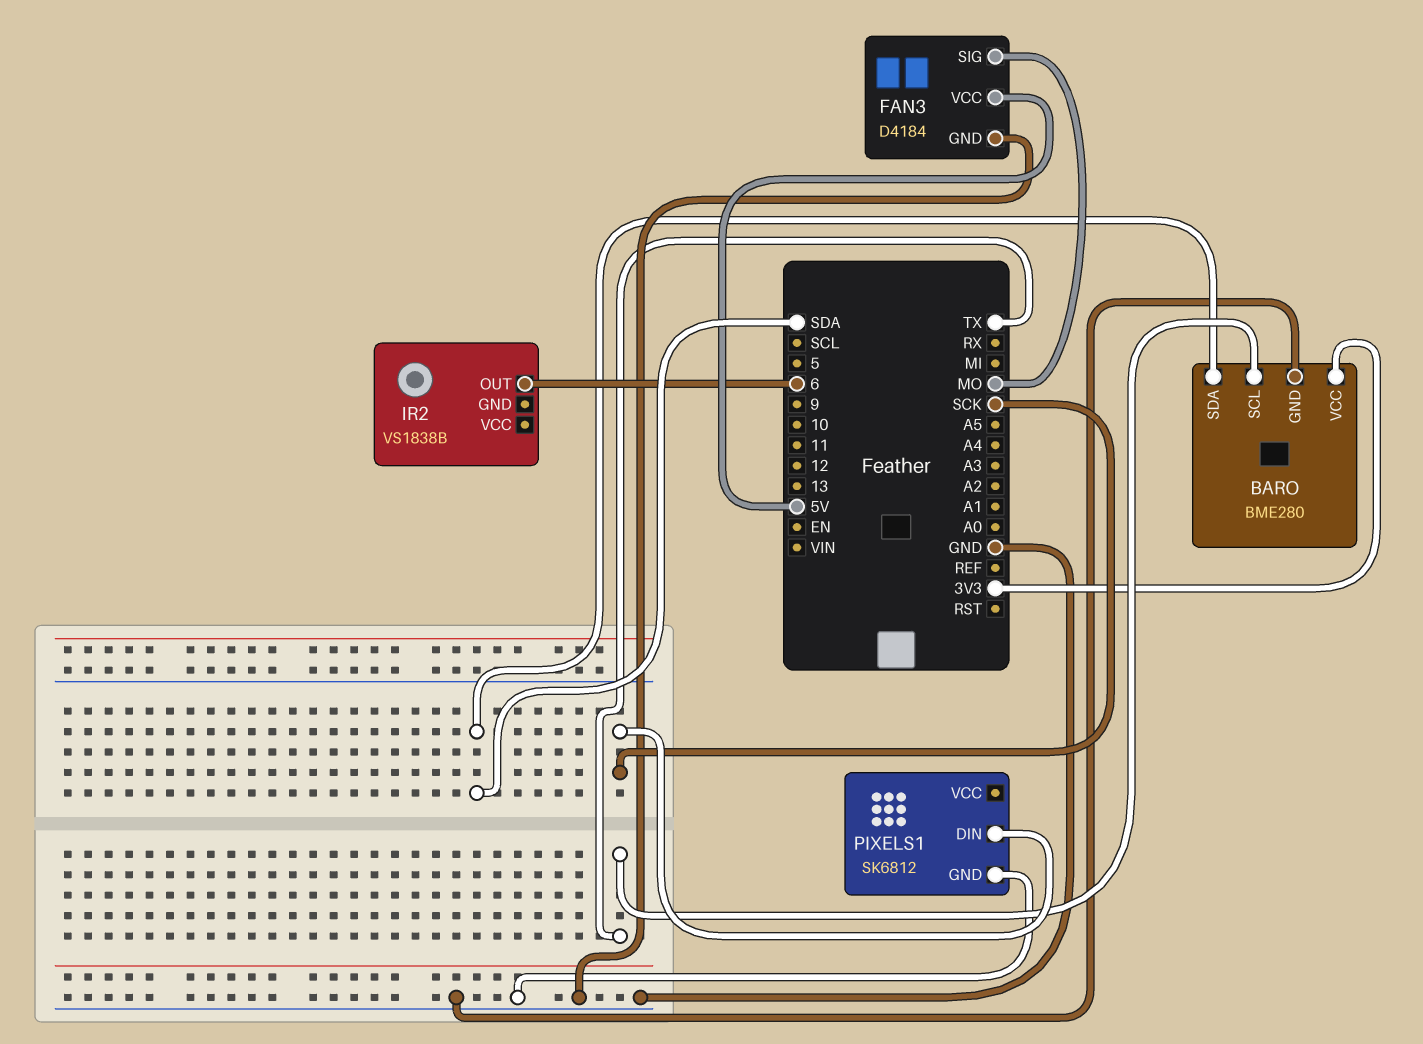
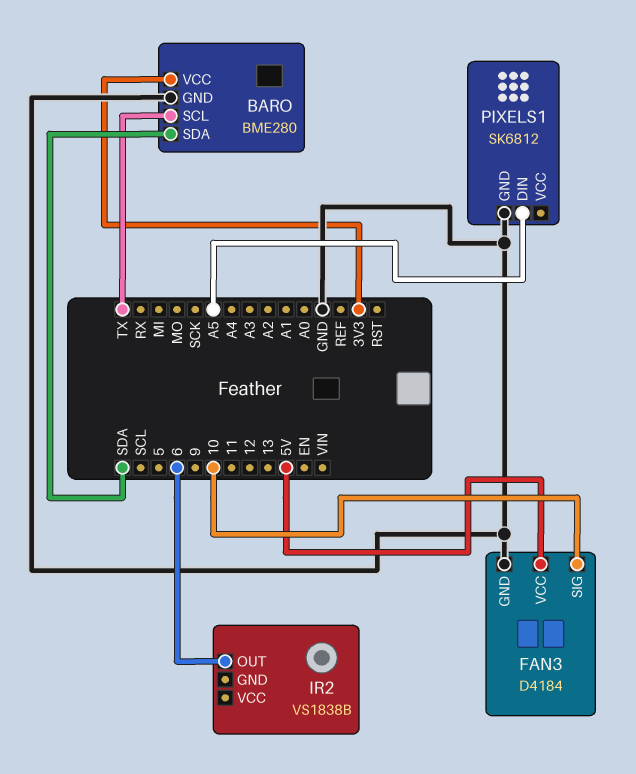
FAN3 pin SIG: MO -> 10
PIXELS1 pin DIN: SCK -> A5

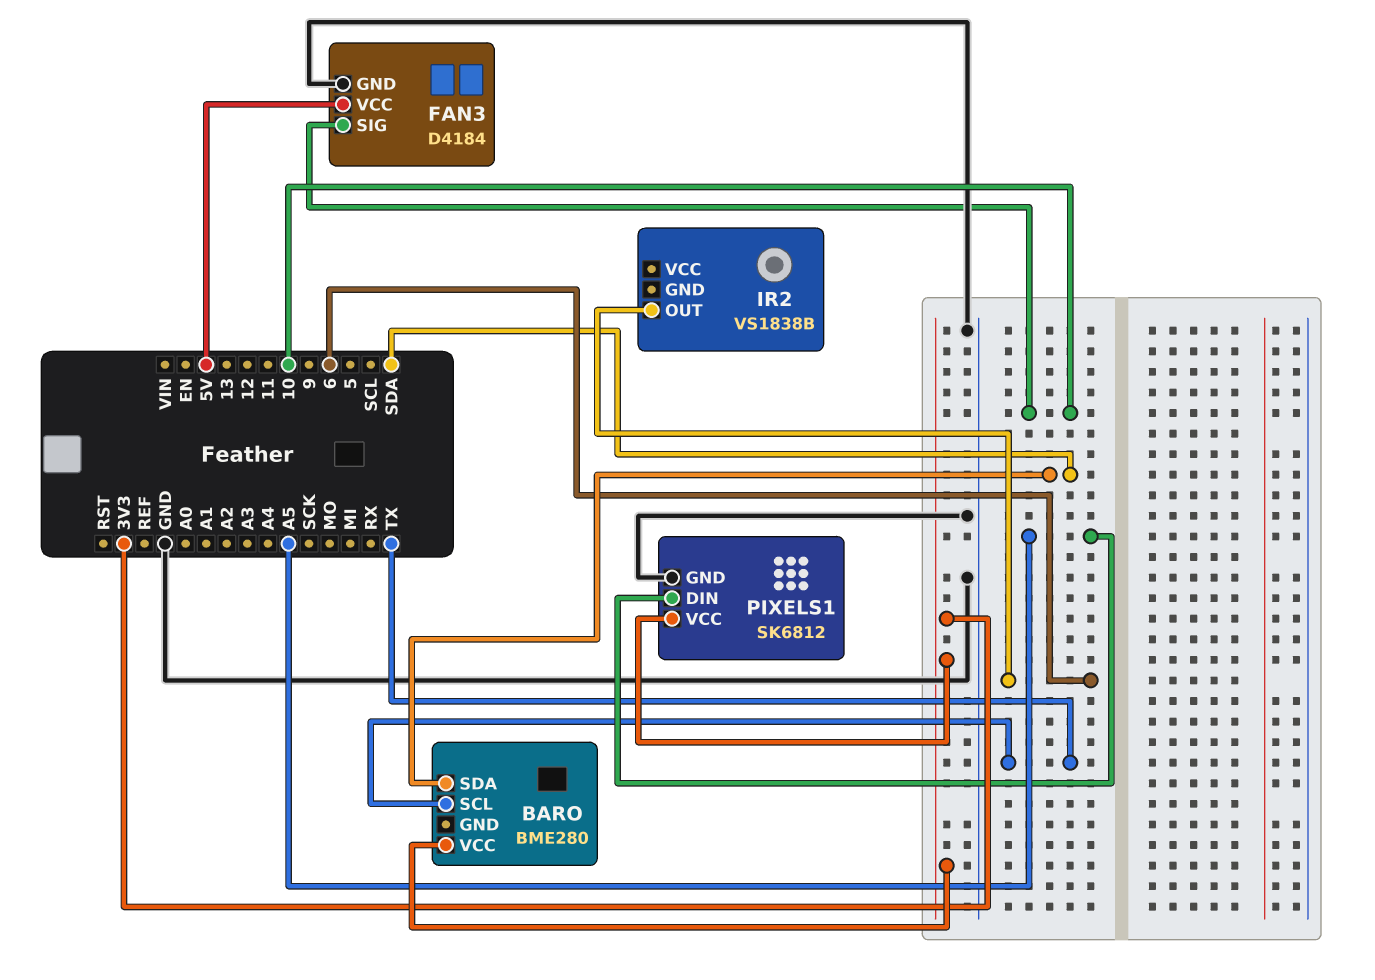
BARO pin GND: GND -> none
PIXELS1 pin VCC: none -> 3V3

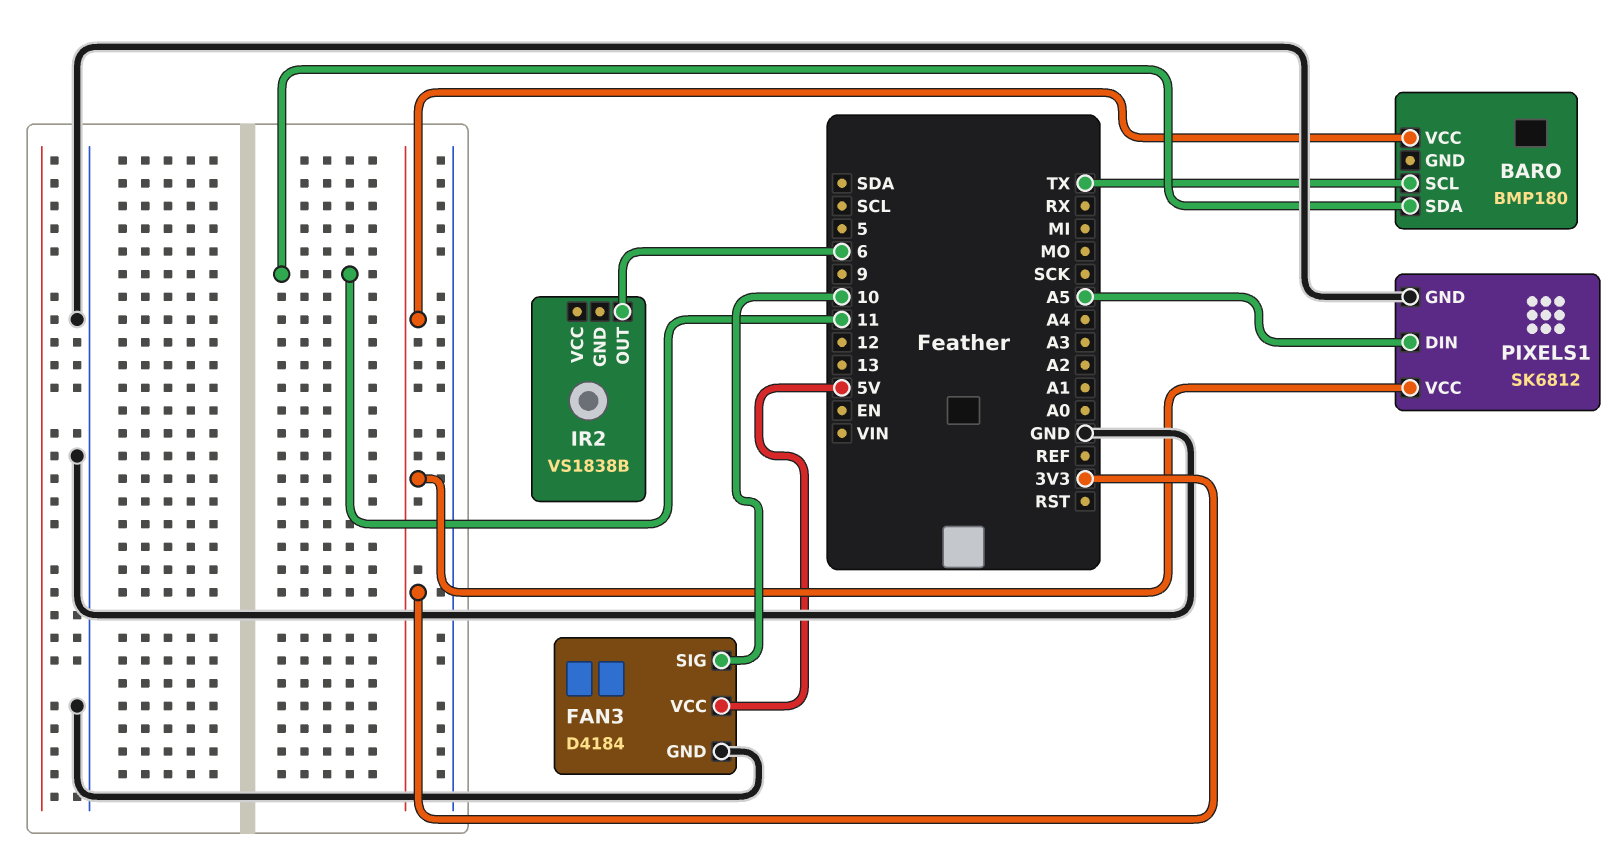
BARO: BME280 -> BMP180
BARO pin SDA: SDA -> 11

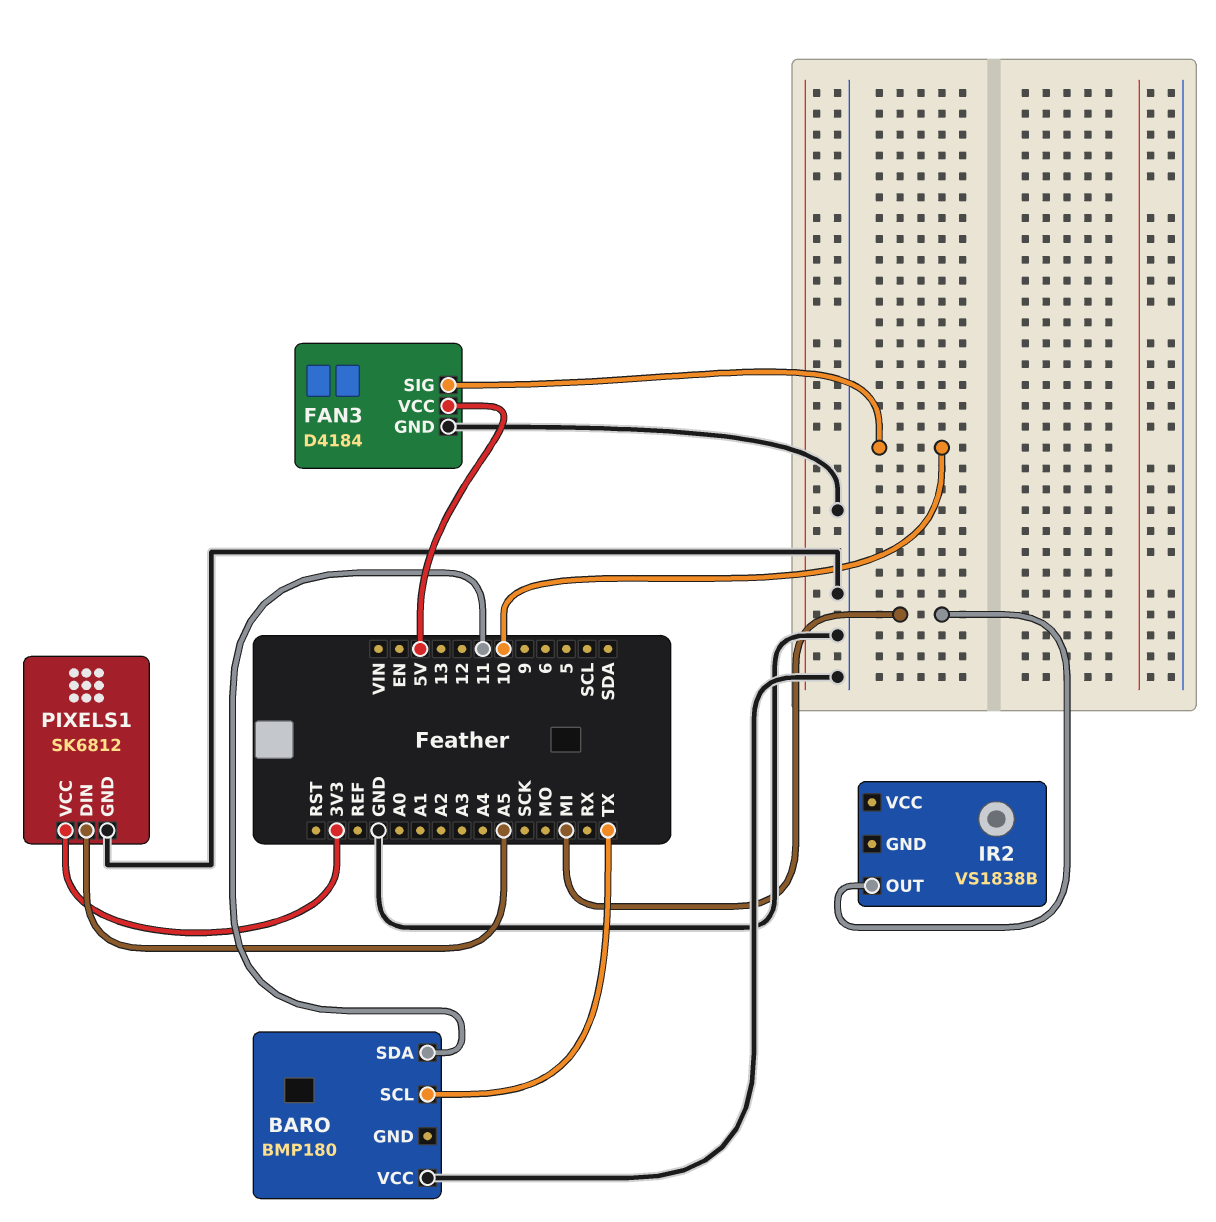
BARO pin VCC: 3V3 -> GND
IR2 pin OUT: 6 -> MI

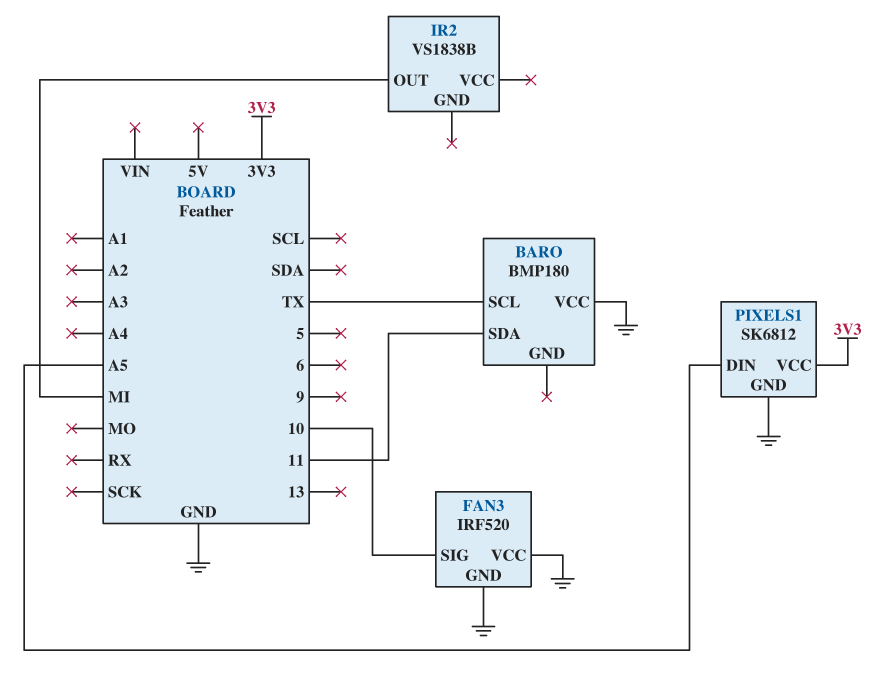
FAN3: D4184 -> IRF520
FAN3 pin VCC: 5V -> GND

